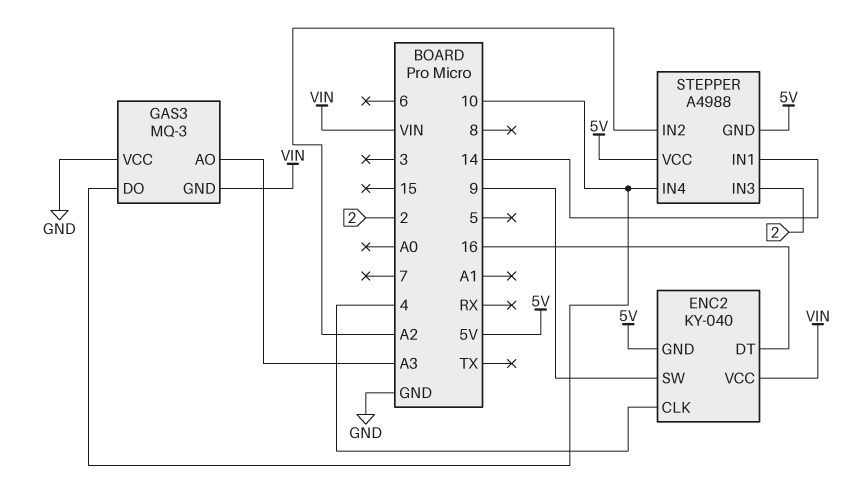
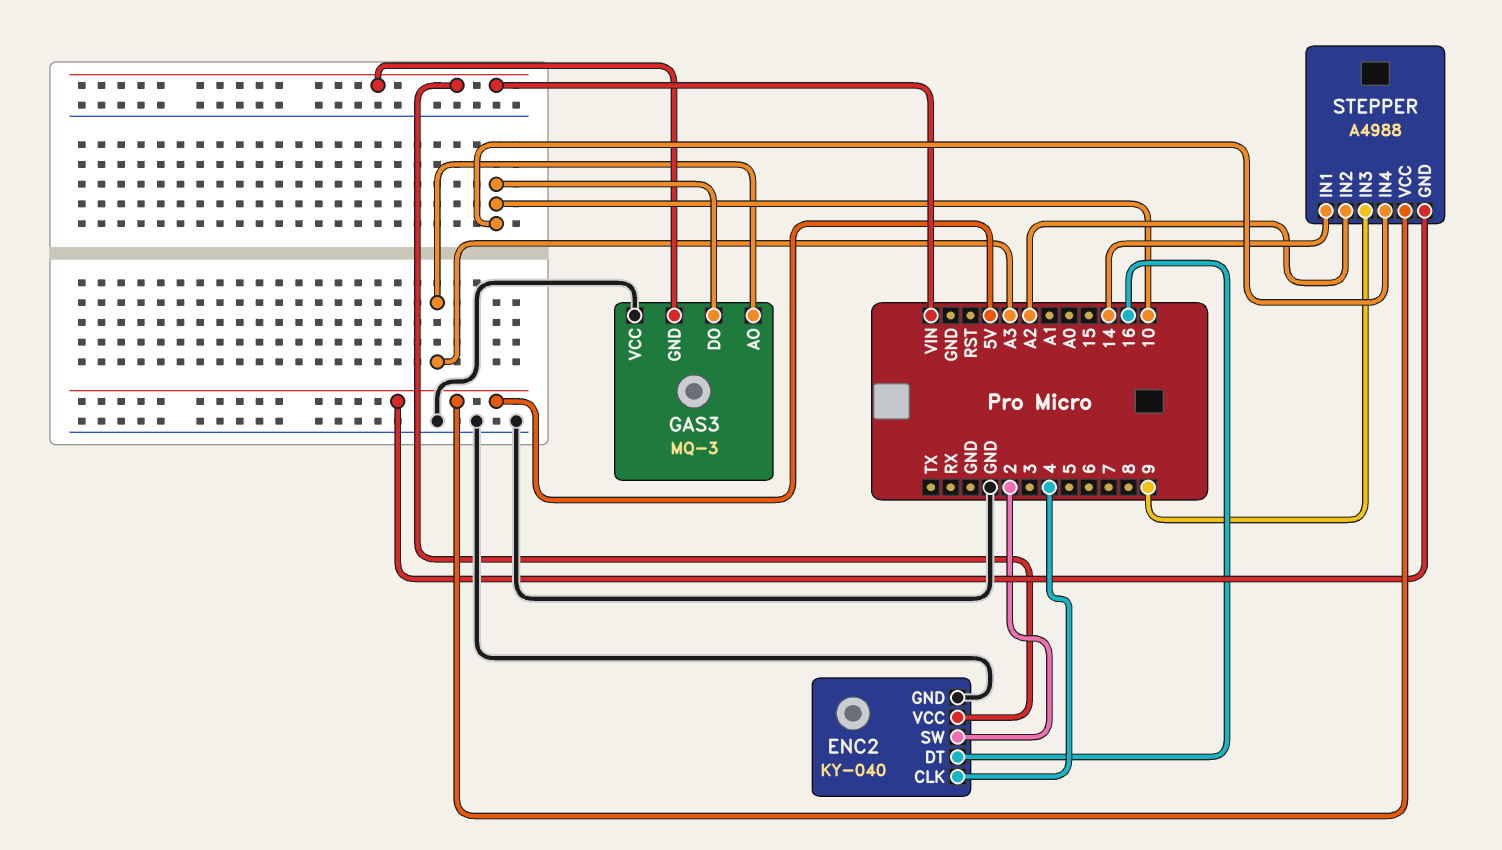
ENC2 pin GND: 5V -> GND
ENC2 pin SW: 9 -> 2
STEPPER pin IN3: 2 -> 9

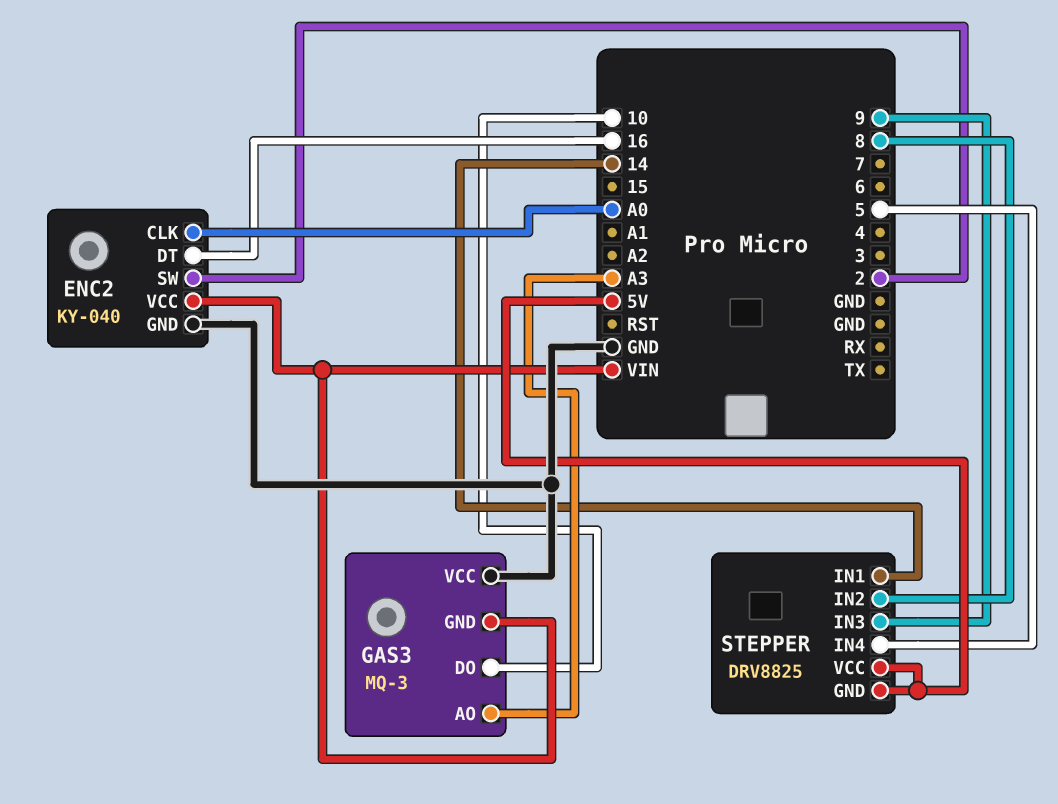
ENC2 pin CLK: 4 -> A0
STEPPER: A4988 -> DRV8825
STEPPER pin IN2: A2 -> 8
STEPPER pin IN4: 10 -> 5

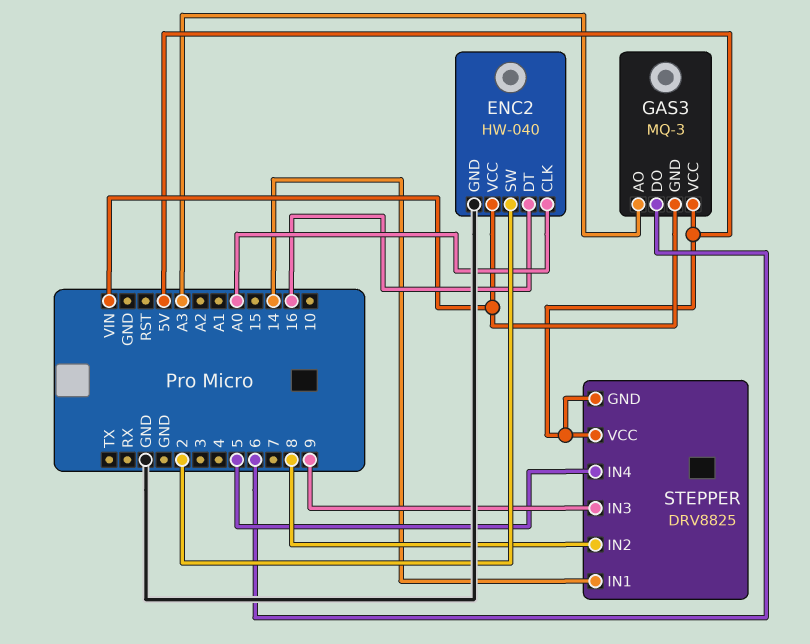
ENC2: KY-040 -> HW-040
GAS3 pin DO: 10 -> 6
GAS3 pin VCC: GND -> 5V

